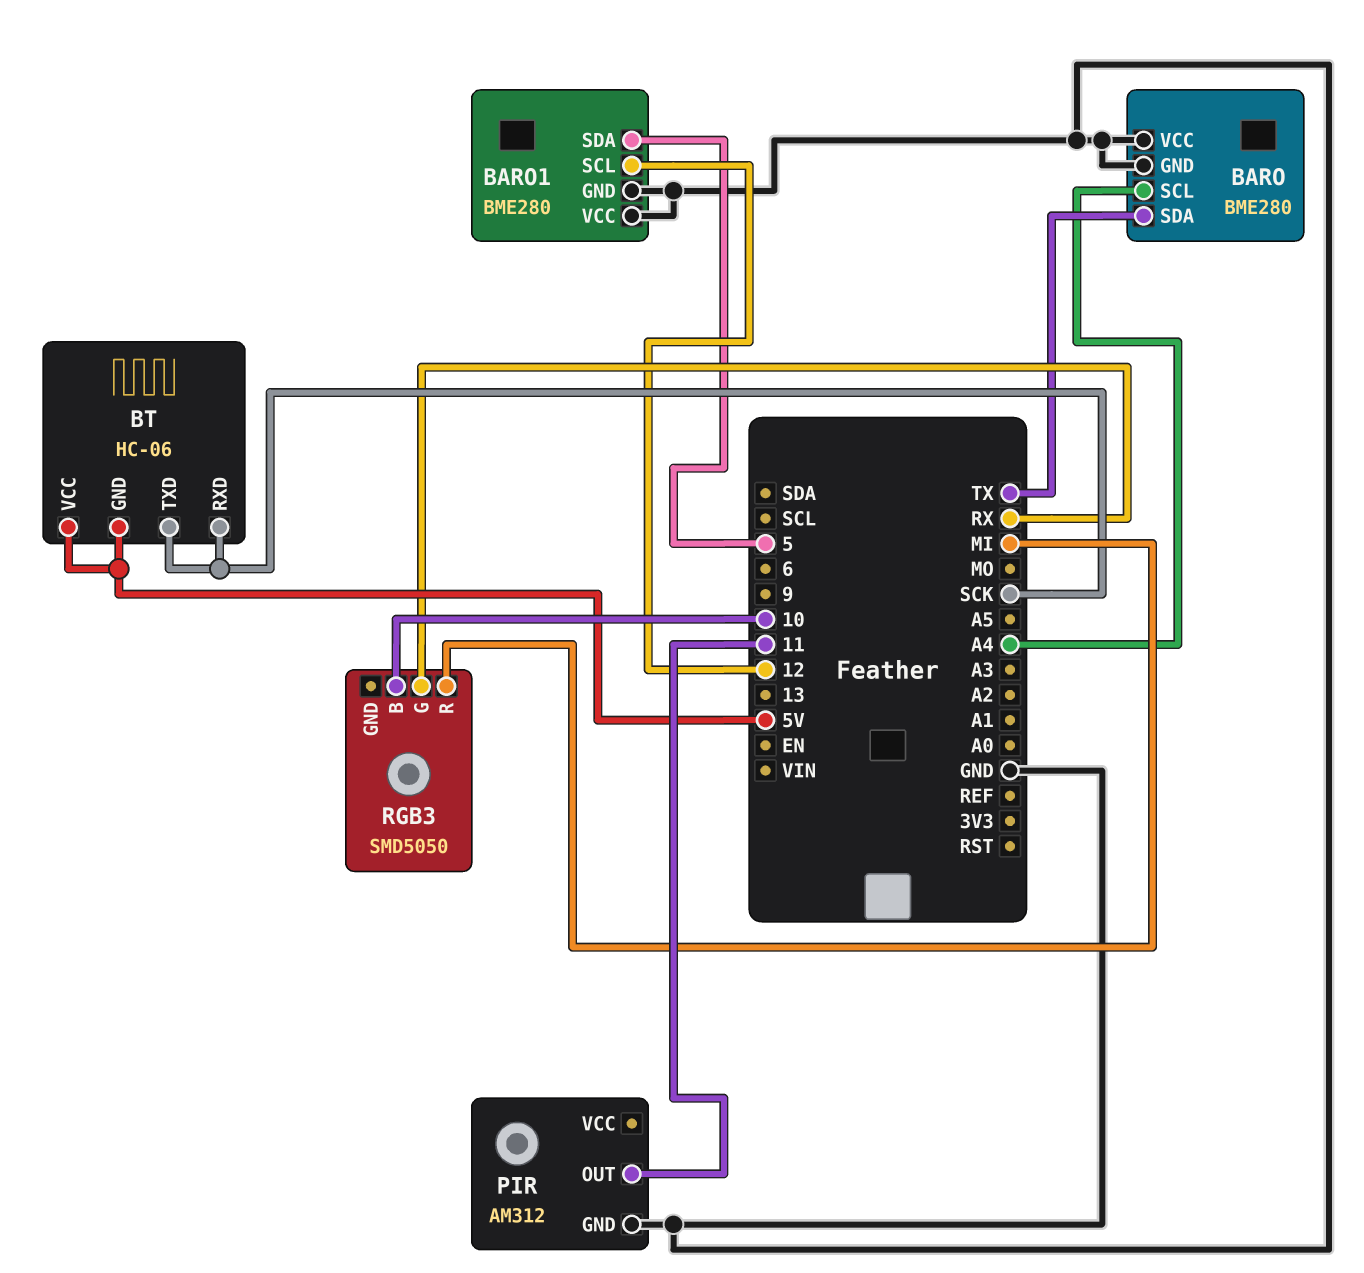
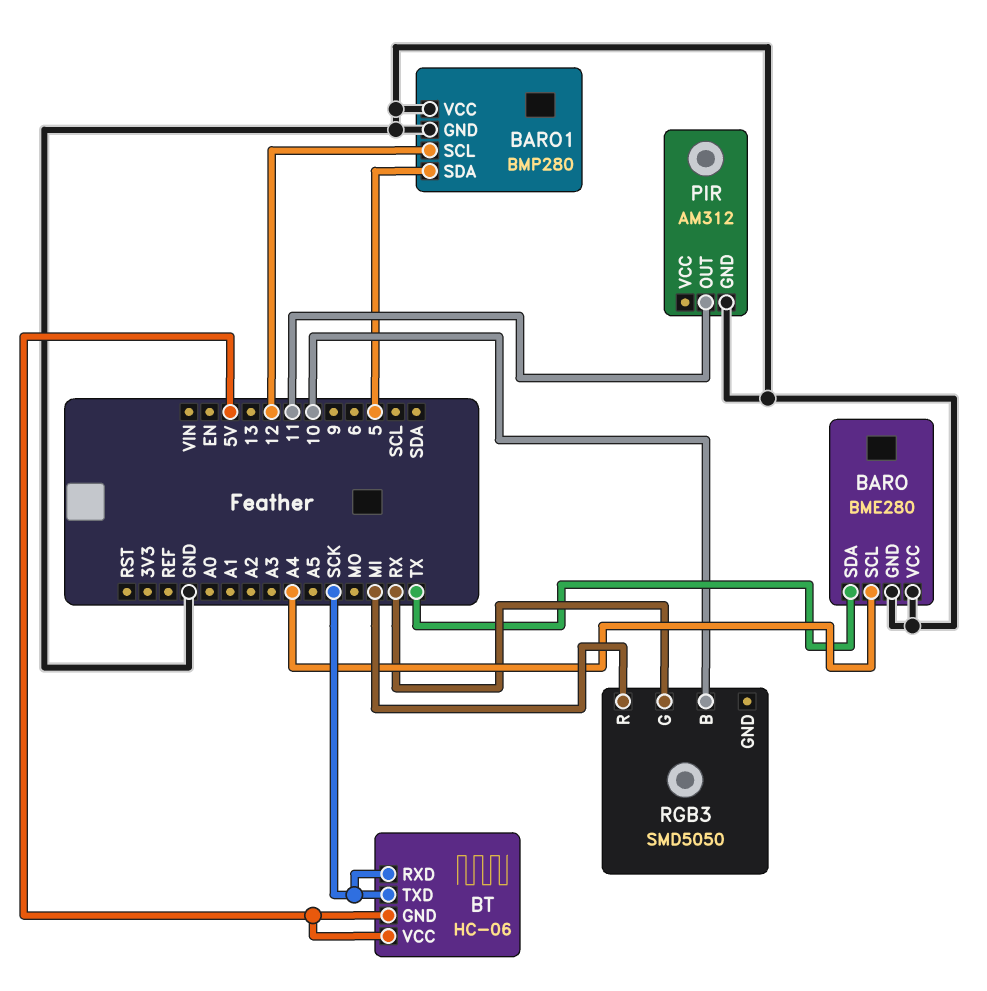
BARO1: BME280 -> BMP280

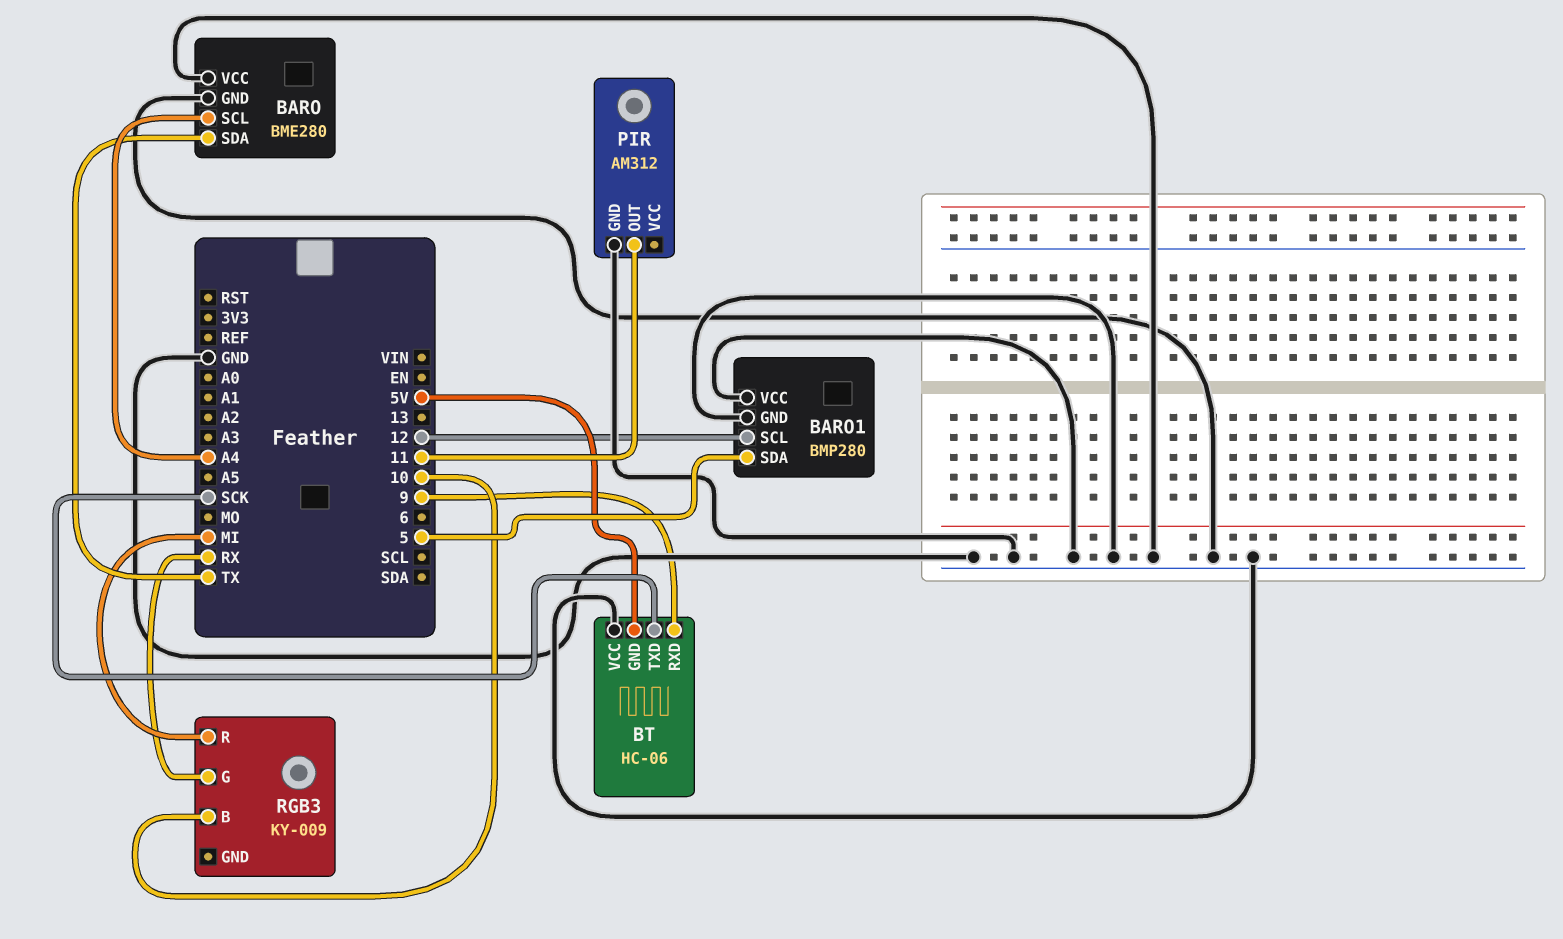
BT pin RXD: SCK -> 9
BT pin VCC: 5V -> GND
RGB3: SMD5050 -> KY-009

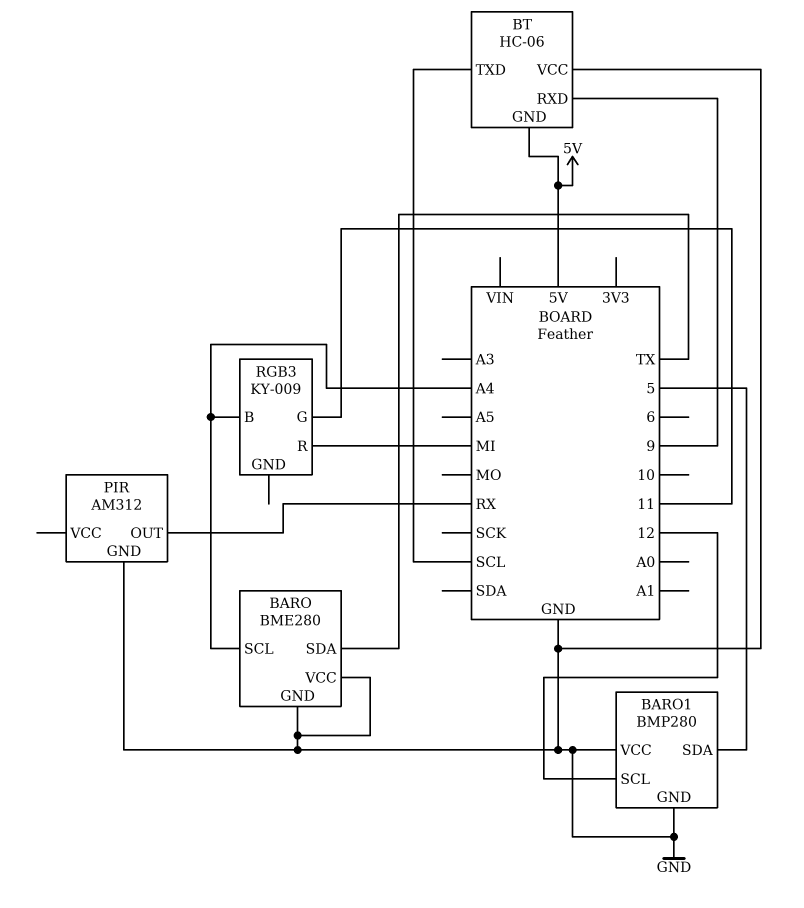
BT pin TXD: SCK -> SCL
PIR pin OUT: 11 -> RX
RGB3 pin B: 10 -> A4
RGB3 pin G: RX -> 11

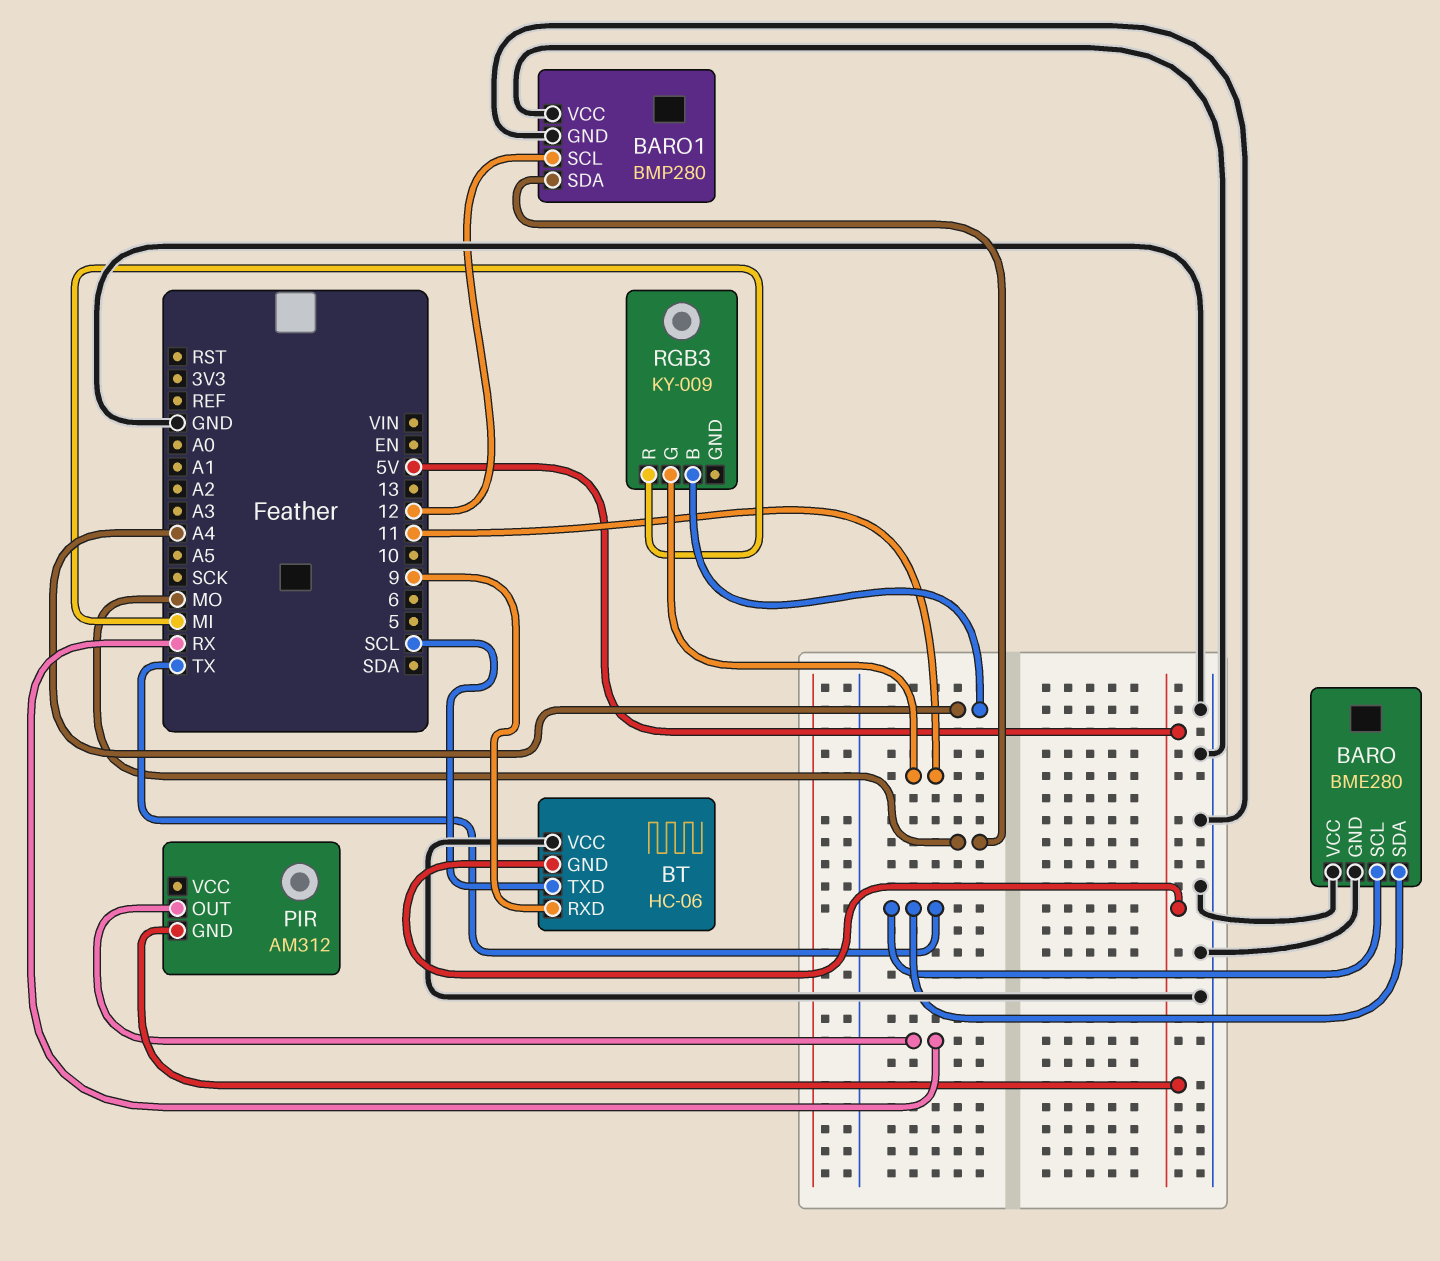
BARO pin SCL: A4 -> TX
BARO1 pin SDA: 5 -> MO
PIR pin GND: GND -> 5V

